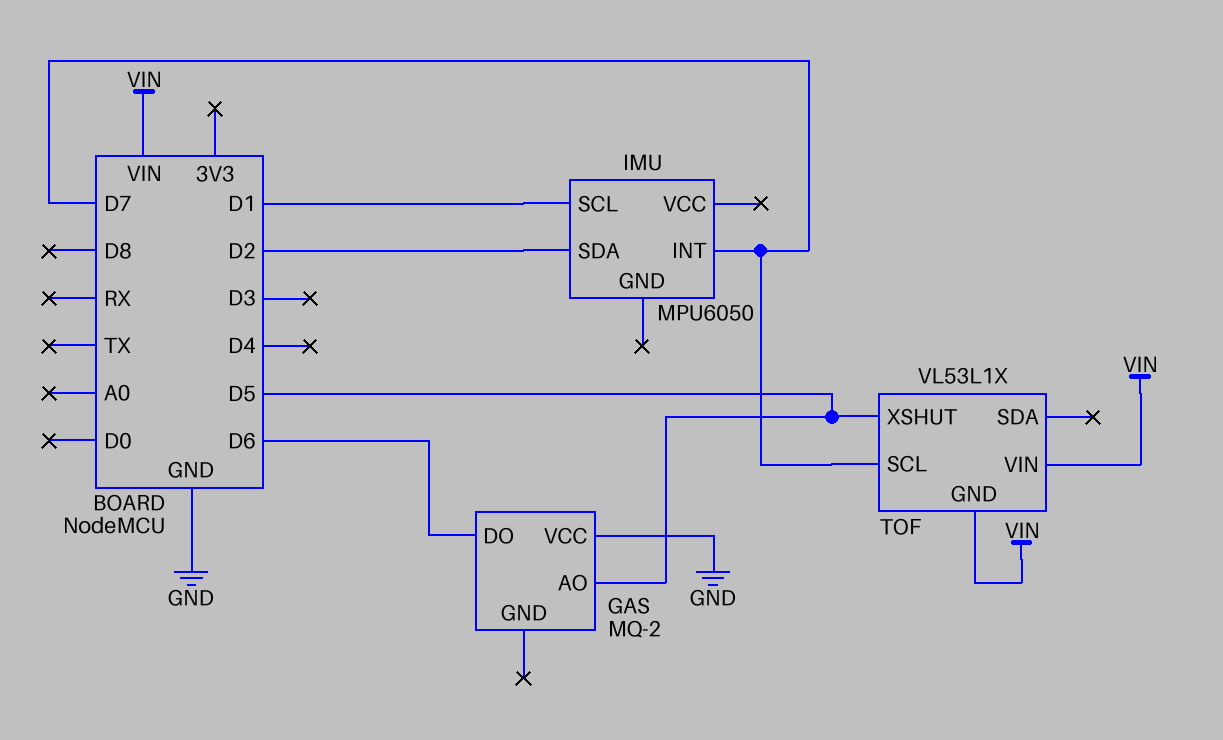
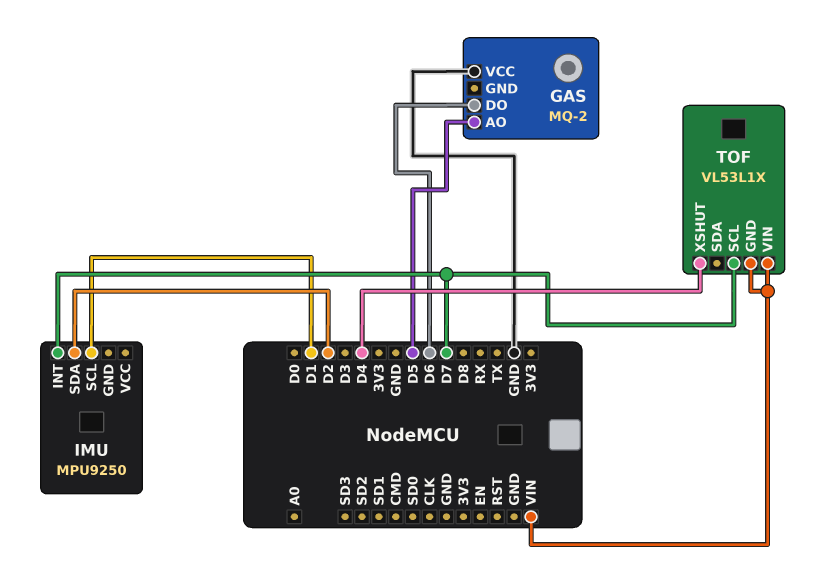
IMU: MPU6050 -> MPU9250
TOF pin XSHUT: D5 -> D4

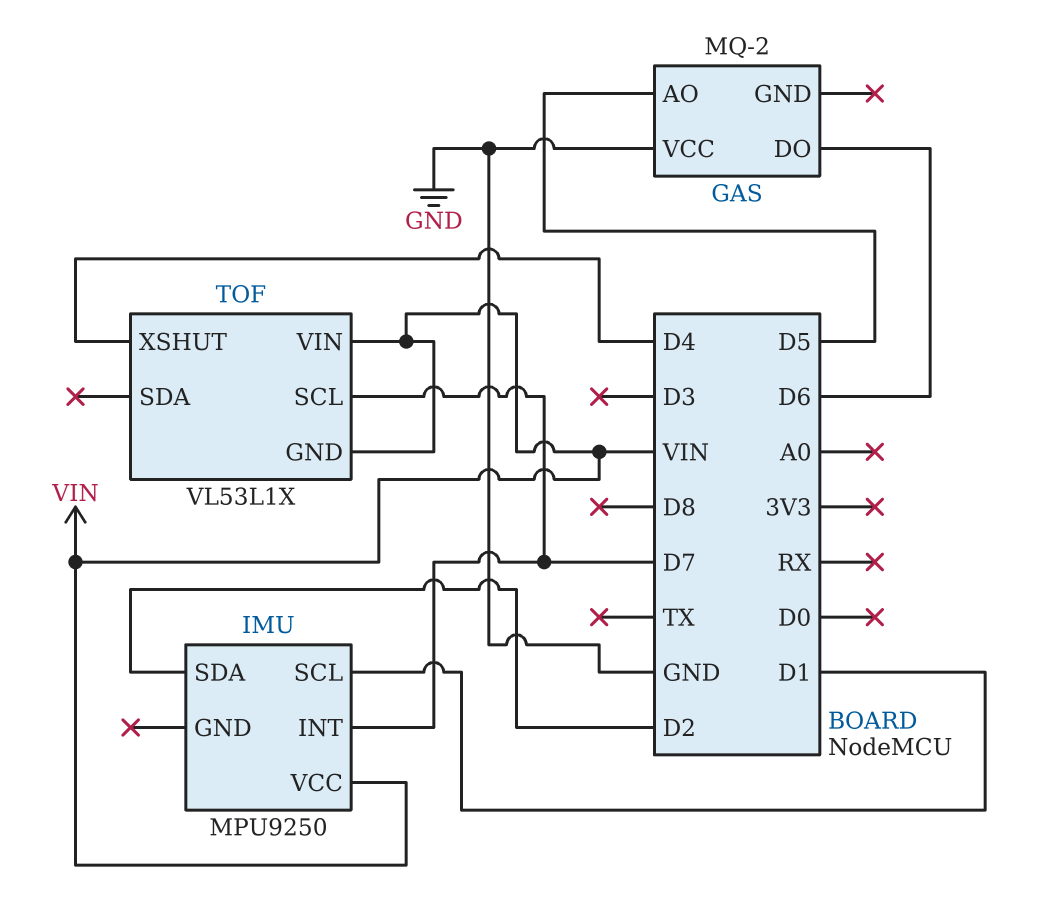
IMU pin VCC: none -> VIN

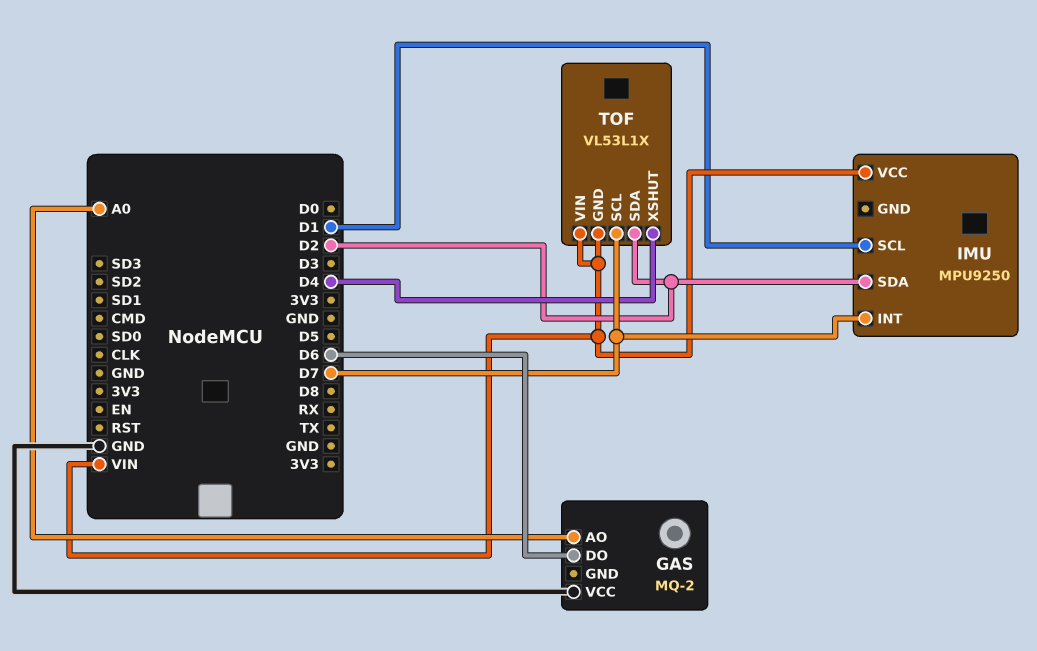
GAS pin AO: D5 -> A0
TOF pin SDA: none -> D2

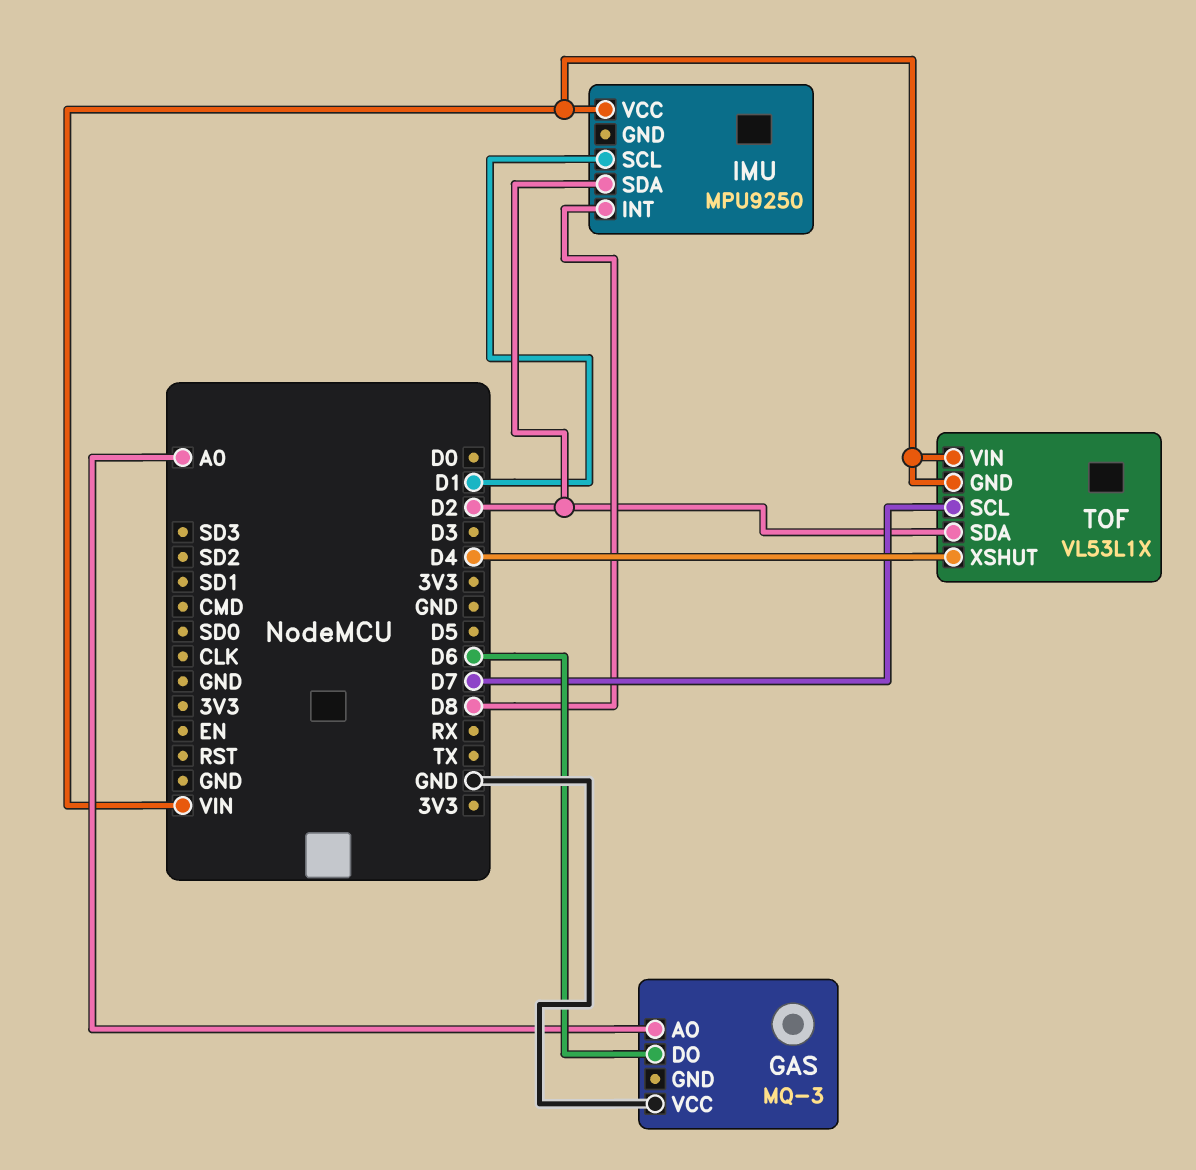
GAS: MQ-2 -> MQ-3
IMU pin INT: D7 -> D8

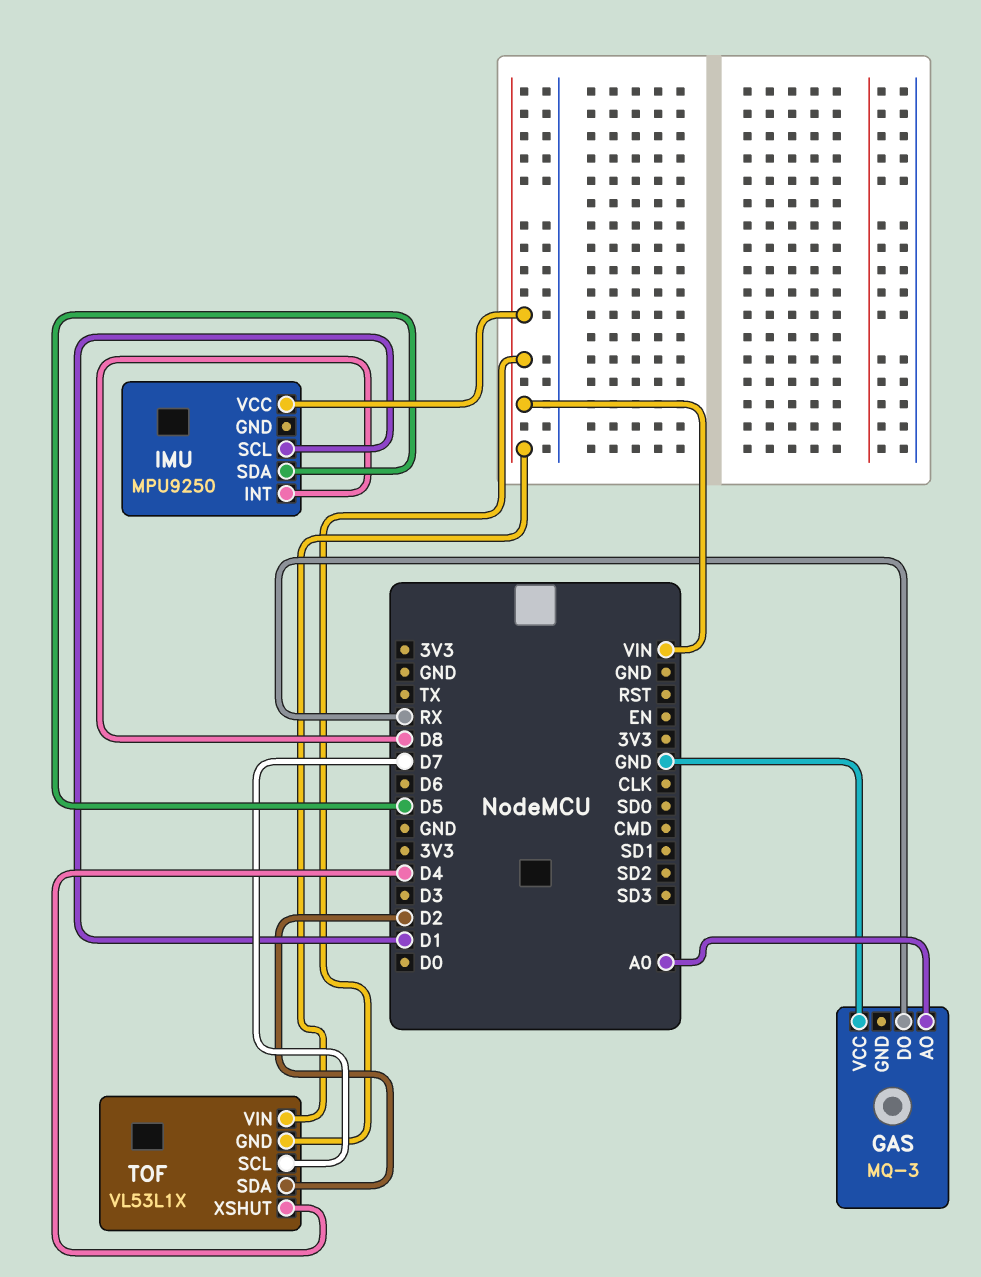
GAS pin DO: D6 -> RX
IMU pin SDA: D2 -> D5

